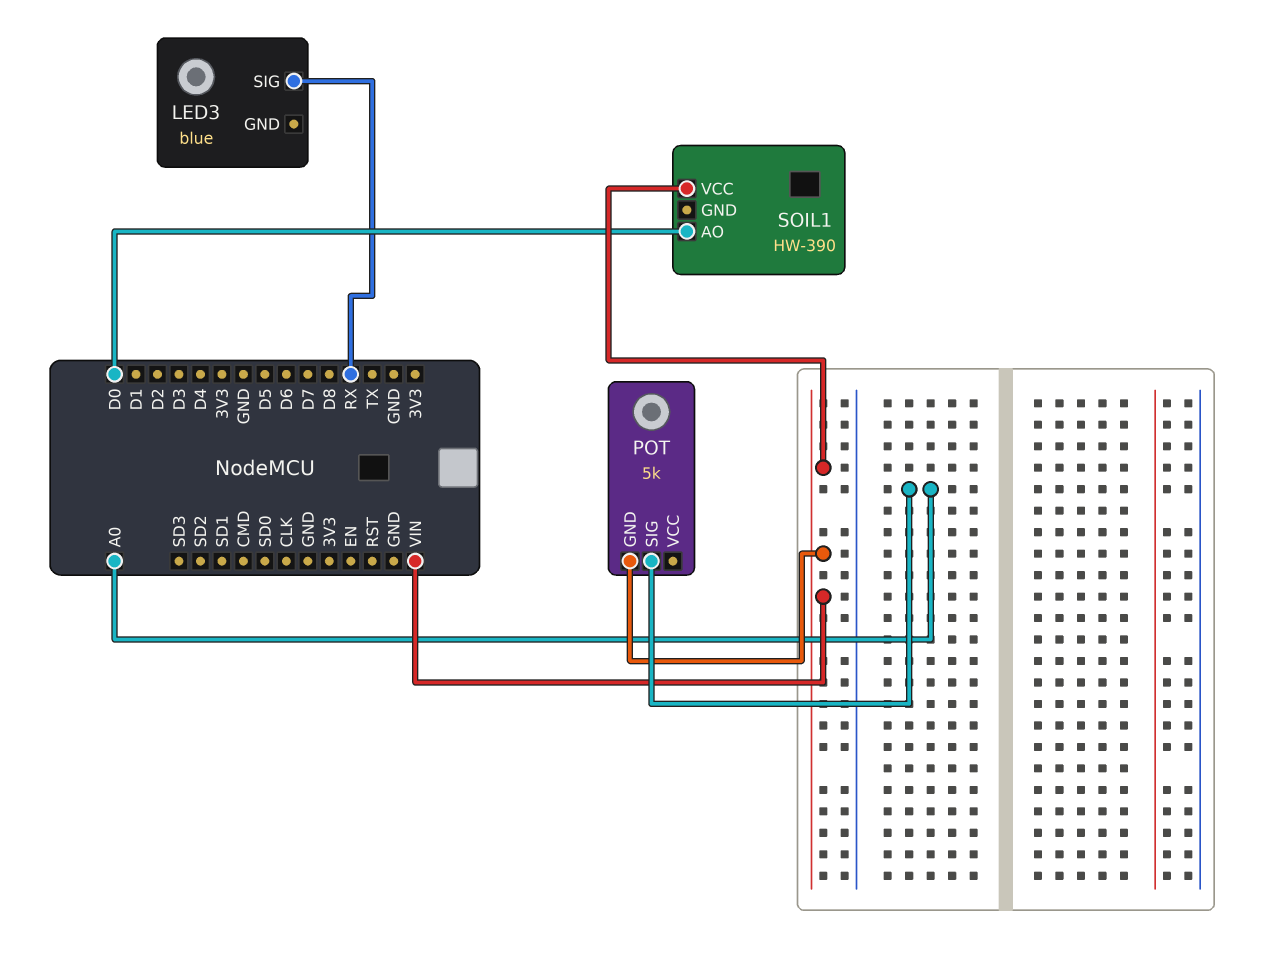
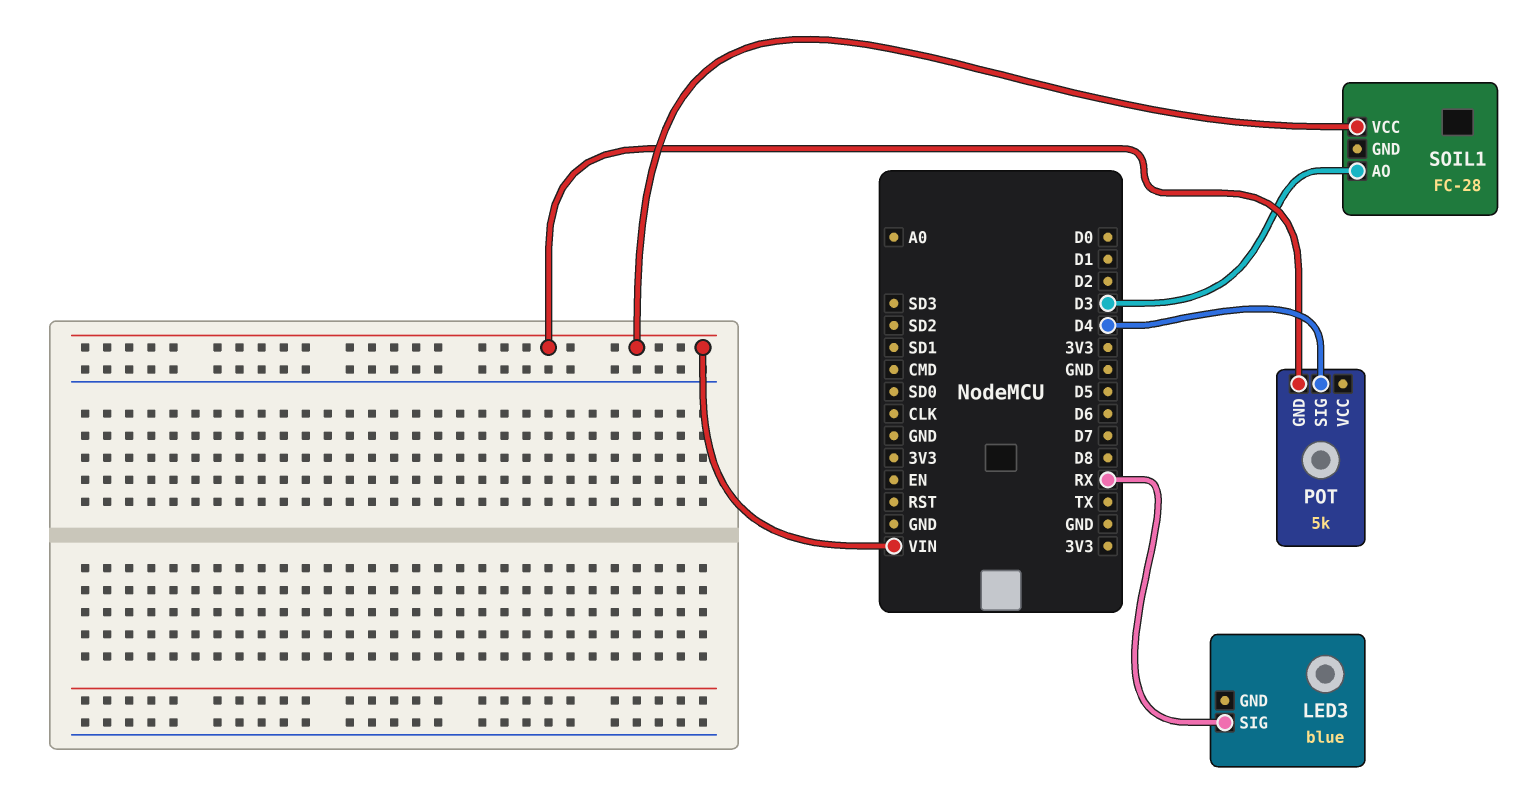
POT pin SIG: A0 -> D4
SOIL1: HW-390 -> FC-28
SOIL1 pin AO: D0 -> D3

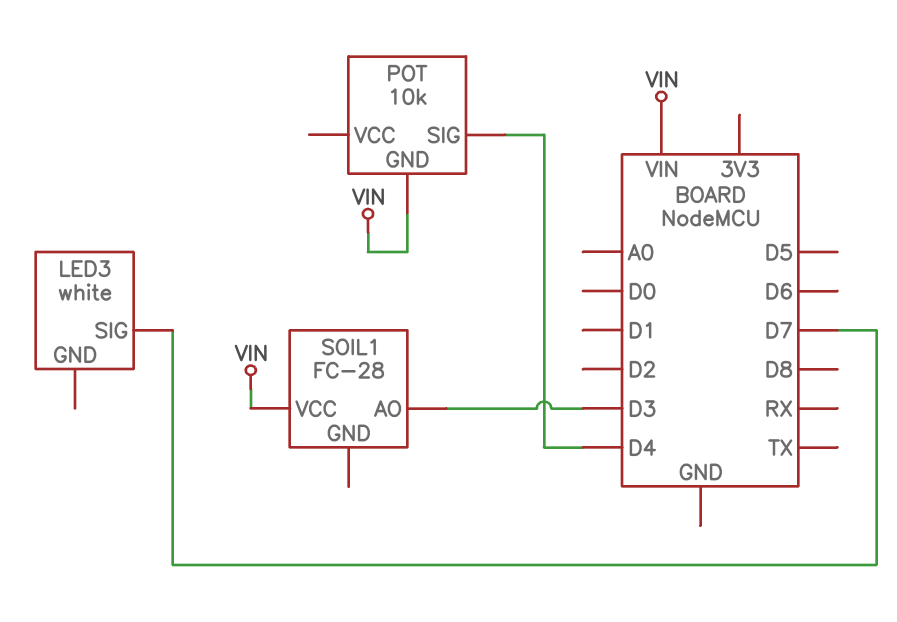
LED3: blue -> white
LED3 pin SIG: RX -> D7
POT: 5k -> 10k

